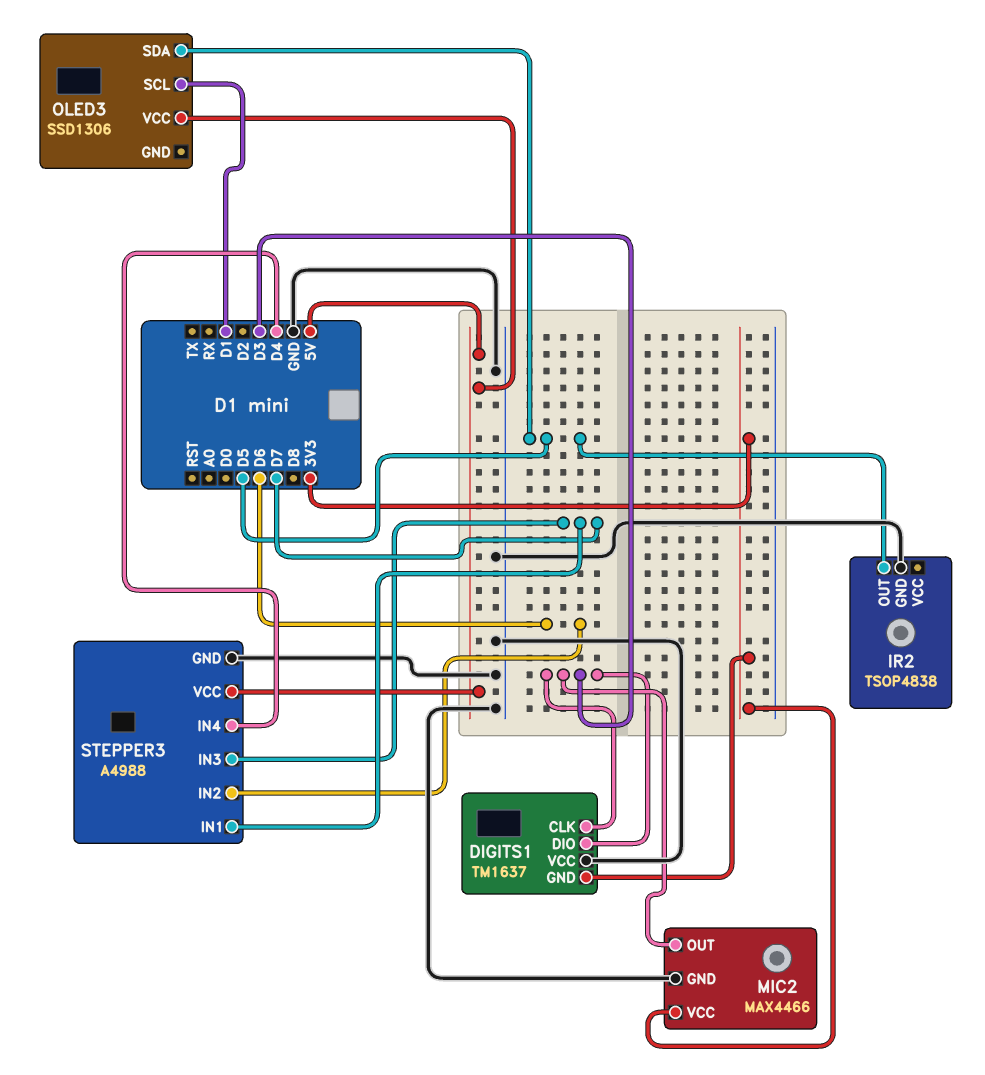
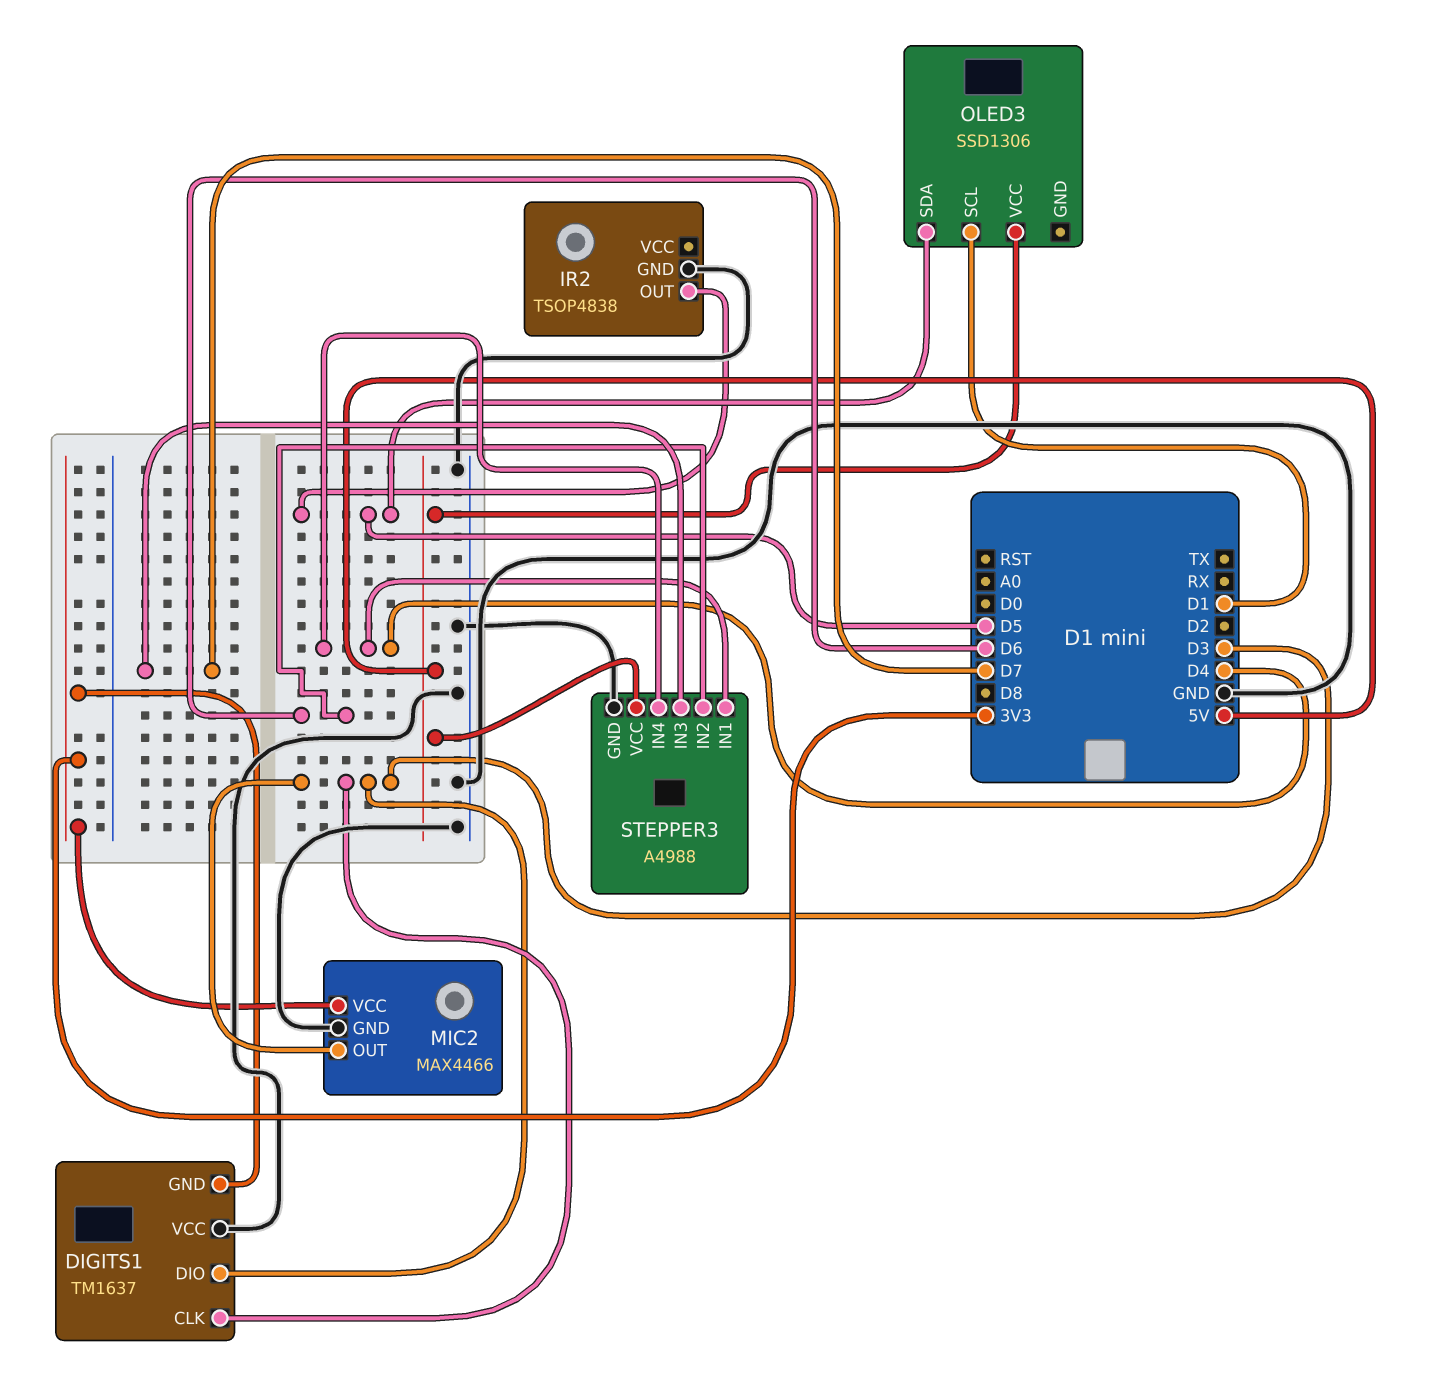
STEPPER3 pin IN1: D7 -> D4

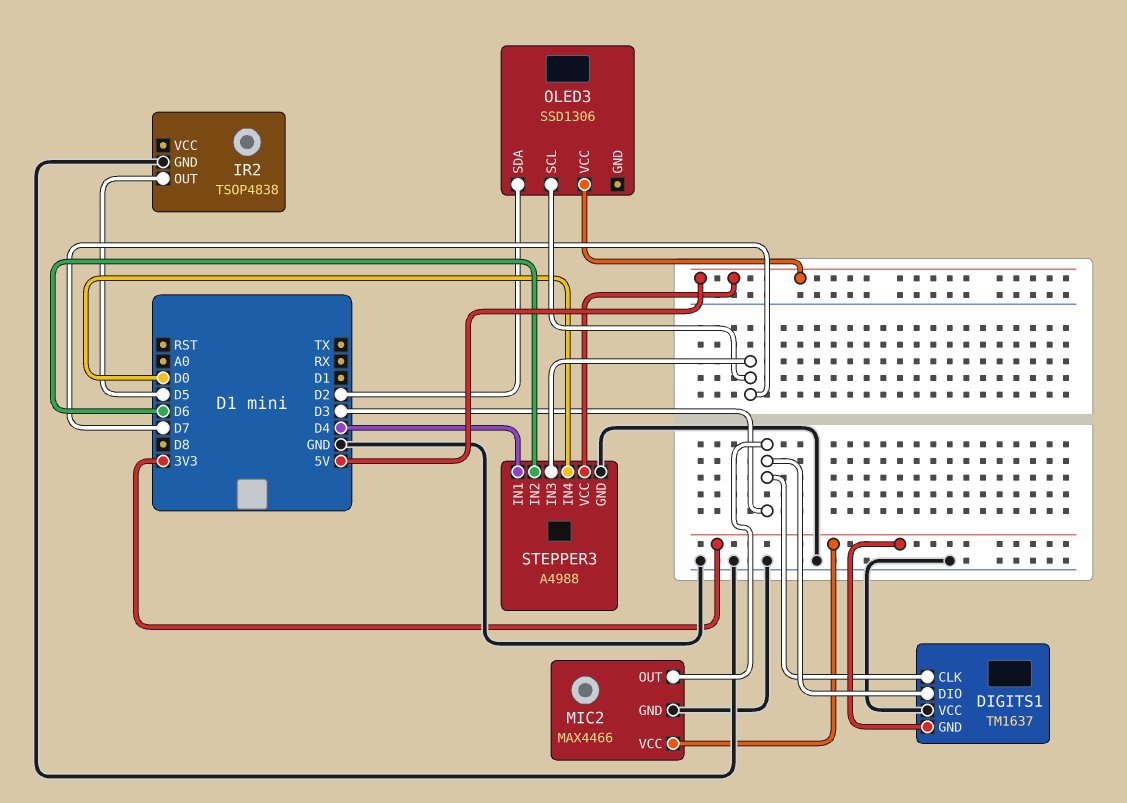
OLED3 pin SCL: D1 -> D7
OLED3 pin SDA: D5 -> D2
STEPPER3 pin IN4: D4 -> D0

